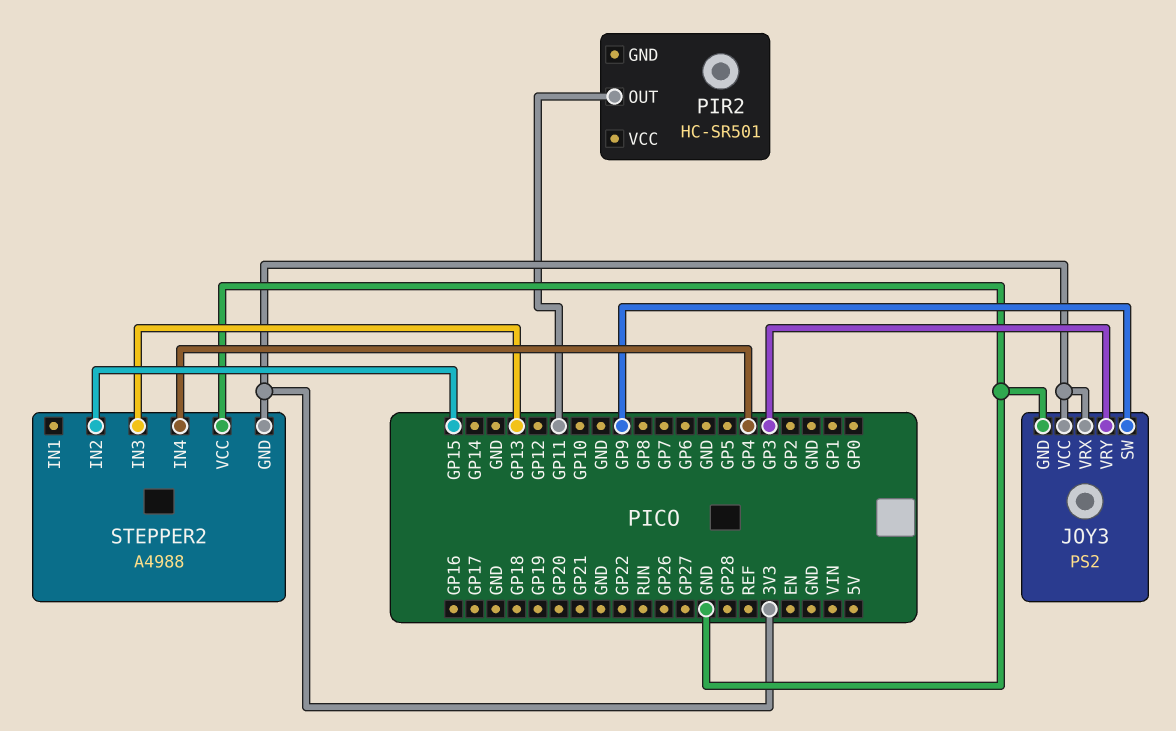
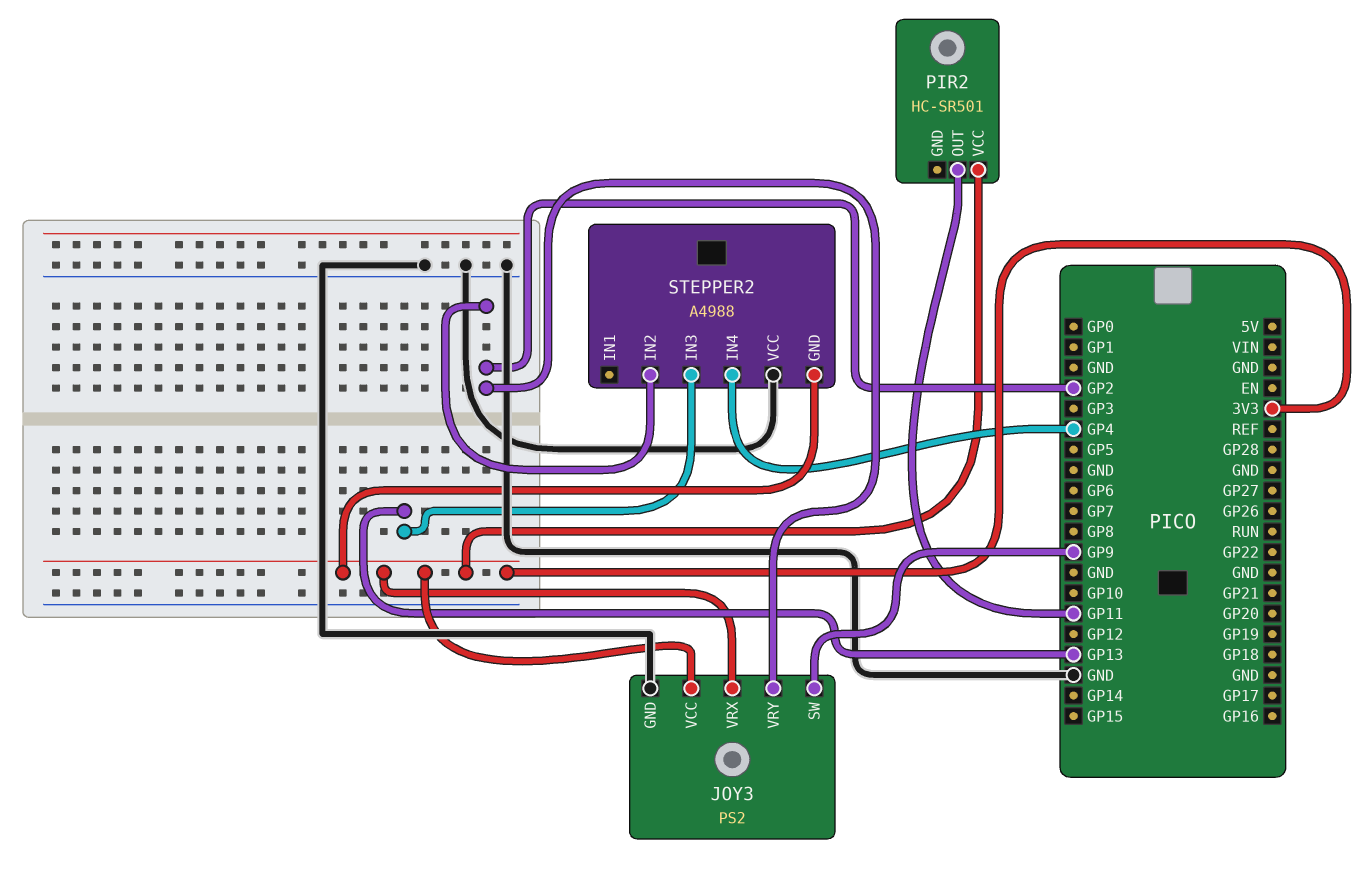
JOY3 pin VRY: GP3 -> GP2
PIR2 pin VCC: none -> 3V3
STEPPER2 pin IN2: GP15 -> GP2

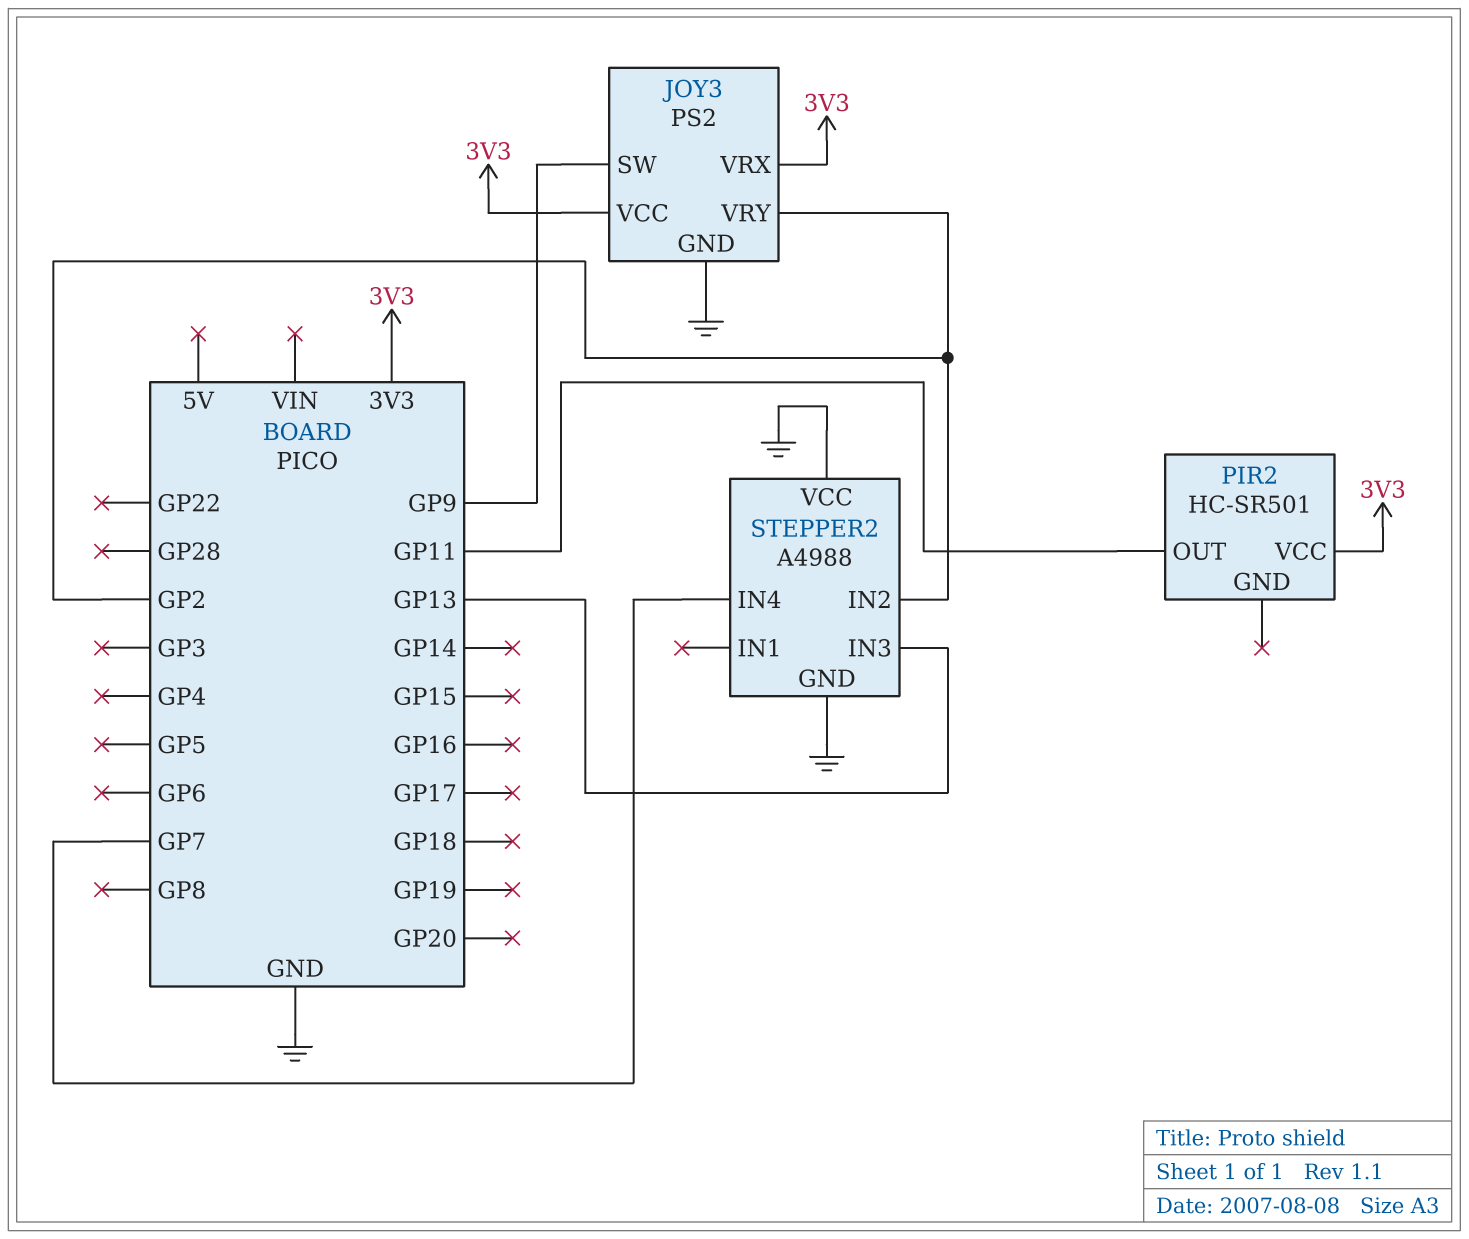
STEPPER2 pin GND: 3V3 -> GND
STEPPER2 pin IN4: GP4 -> GP7

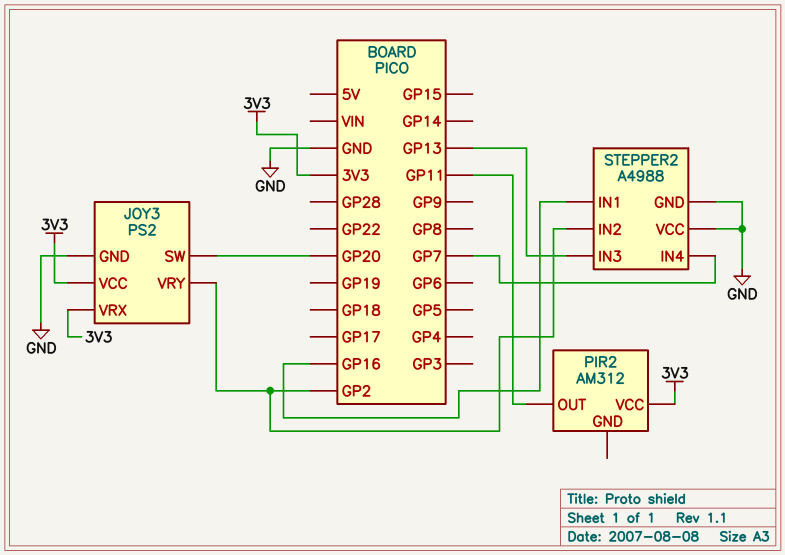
JOY3 pin SW: GP9 -> GP20
PIR2: HC-SR501 -> AM312
STEPPER2 pin IN1: none -> GP16

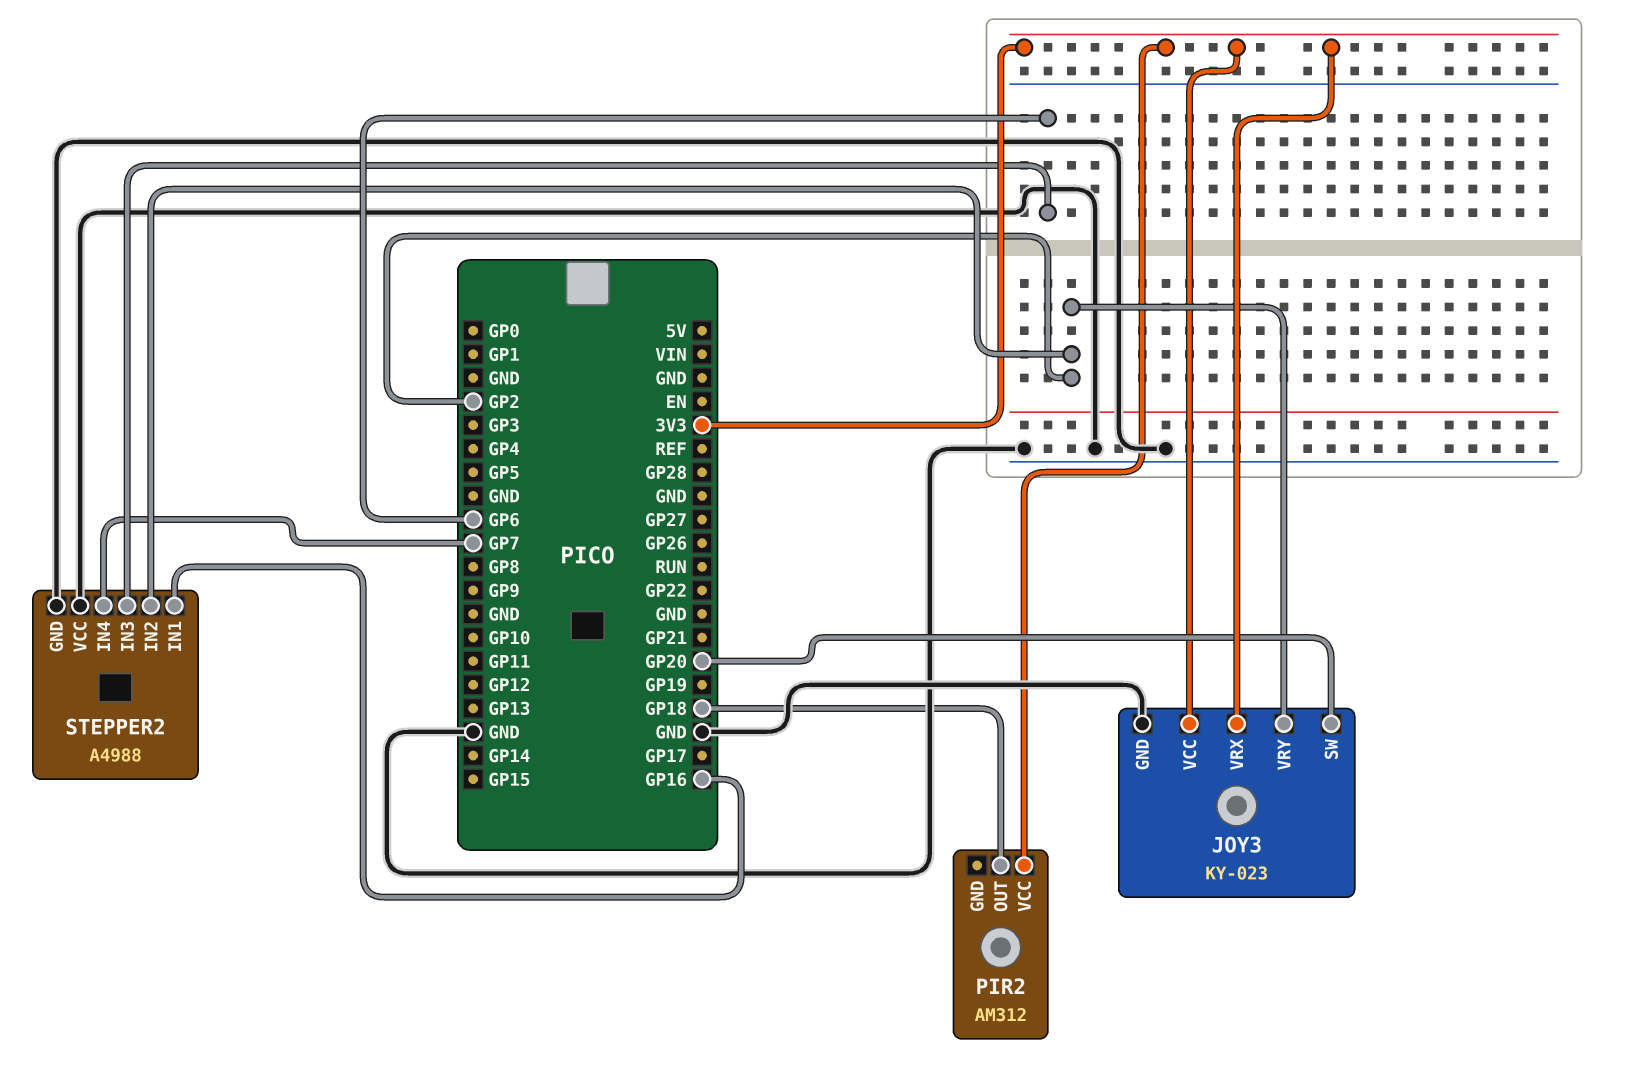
JOY3: PS2 -> KY-023
PIR2 pin OUT: GP11 -> GP18
STEPPER2 pin IN3: GP13 -> GP6

